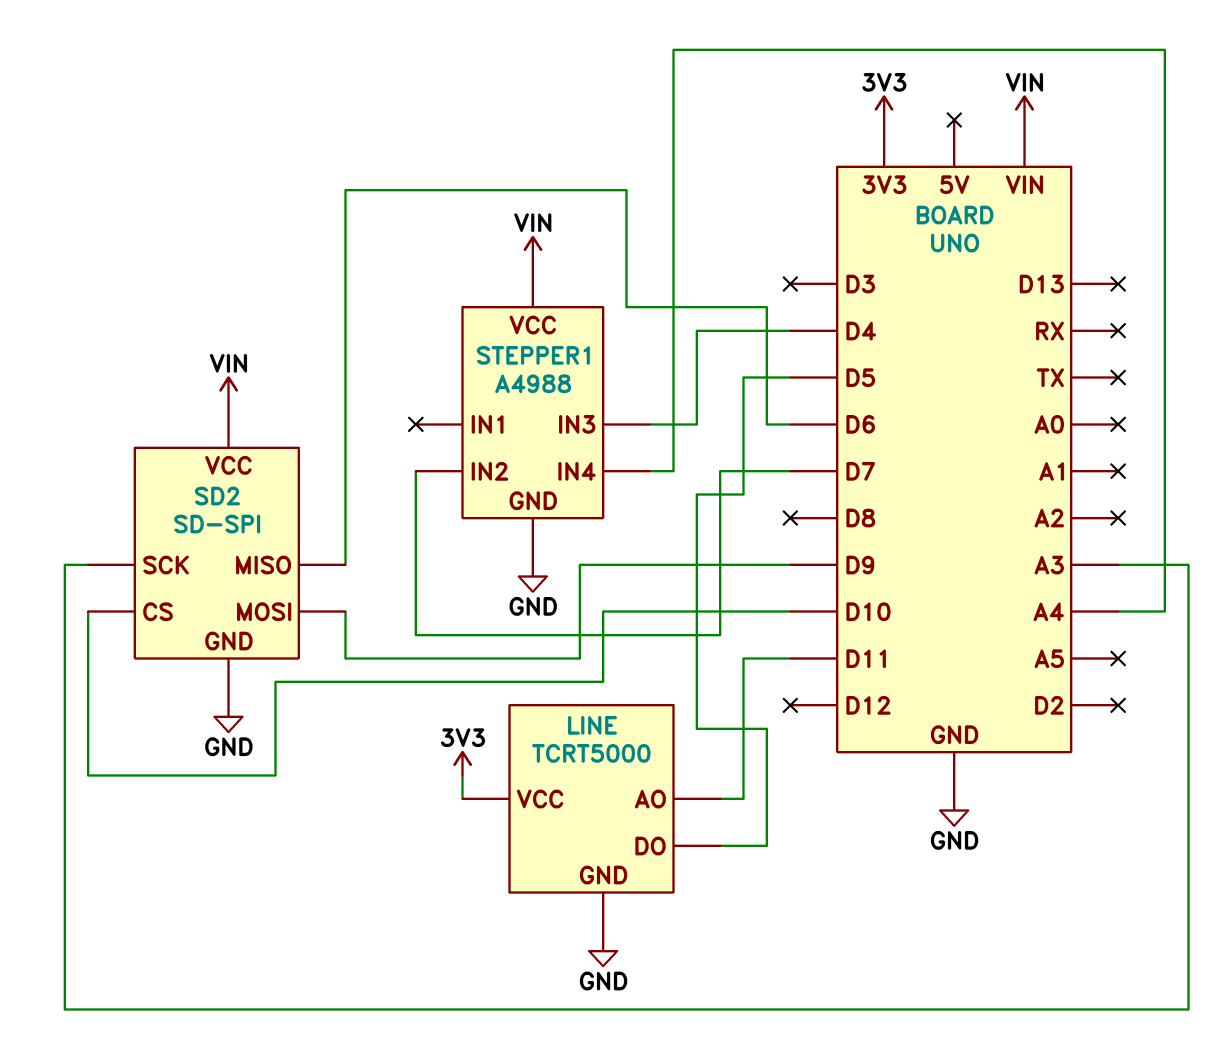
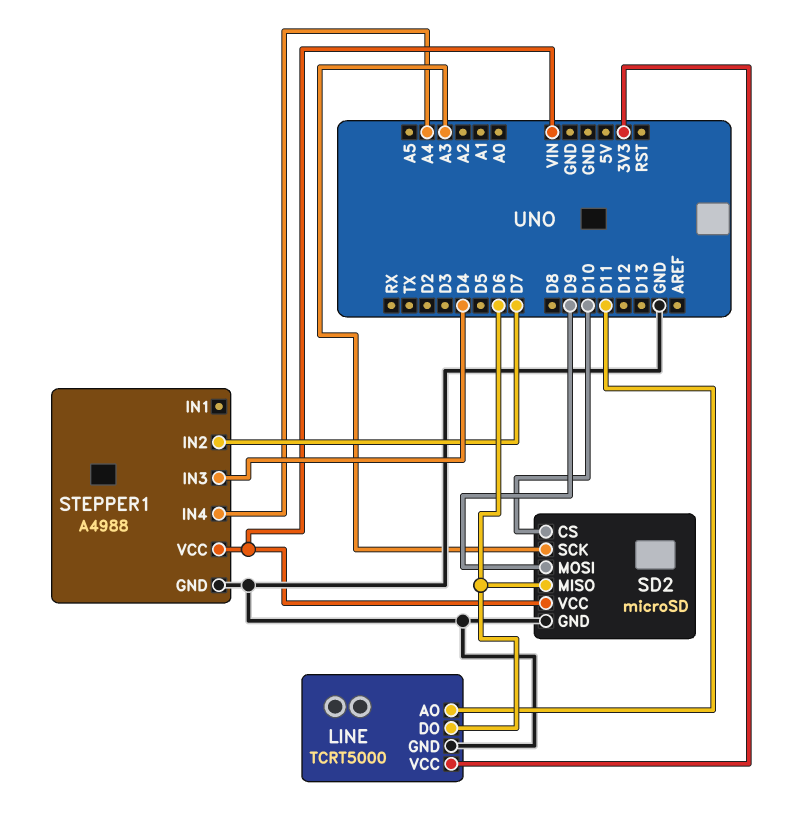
LINE pin DO: D5 -> D6
SD2: SD-SPI -> microSD

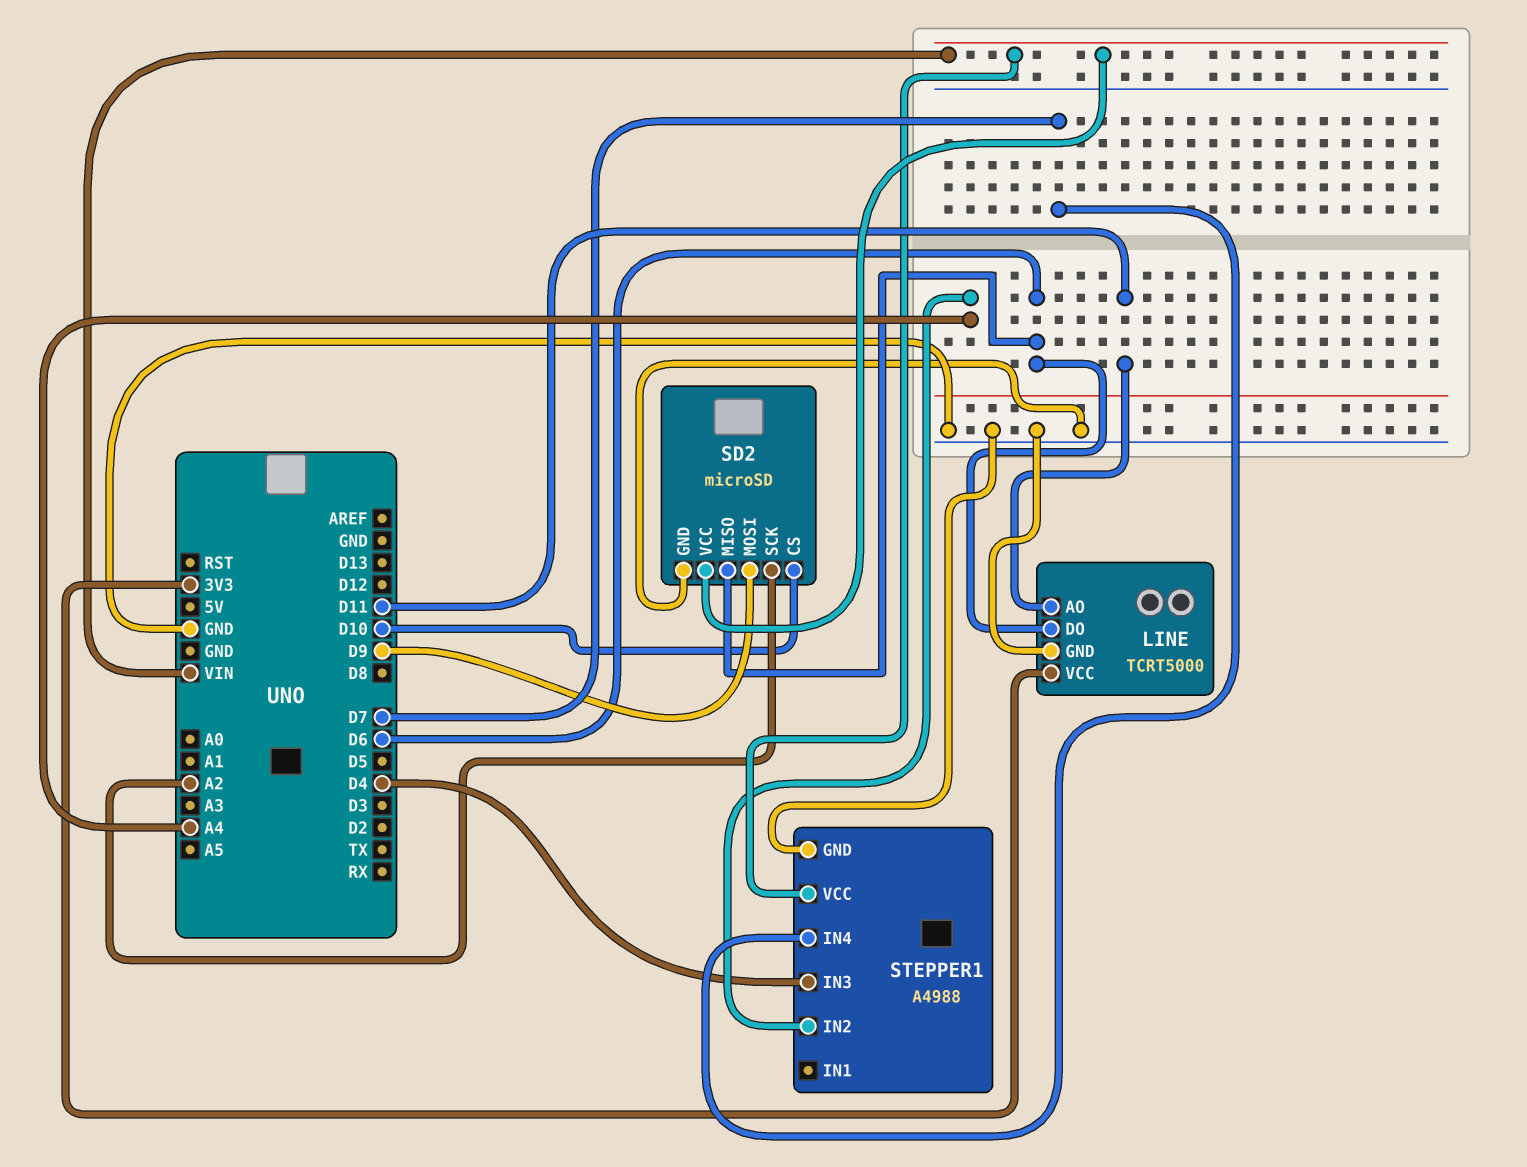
SD2 pin SCK: A3 -> A2
STEPPER1 pin IN2: D7 -> A4
STEPPER1 pin IN4: A4 -> D7

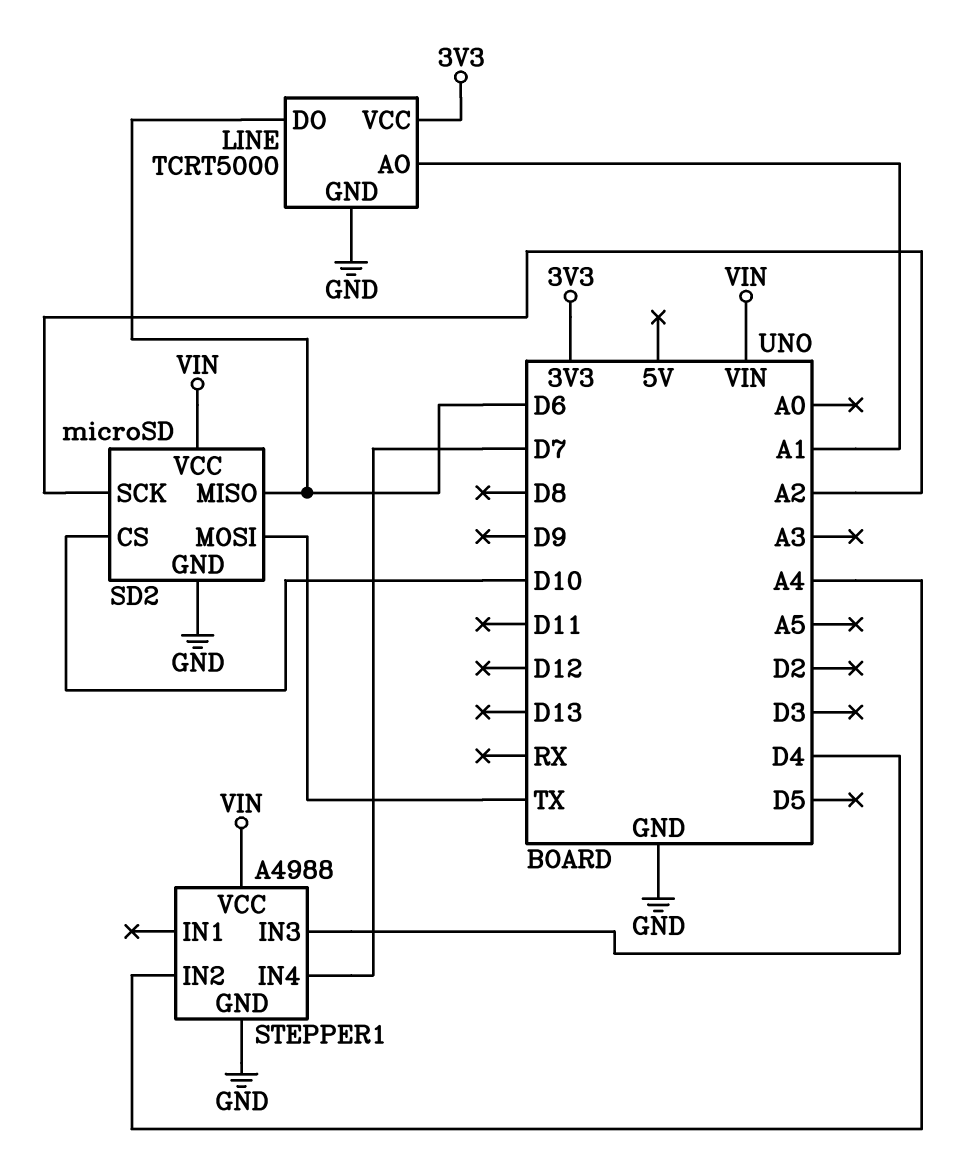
LINE pin AO: D11 -> A1
SD2 pin MOSI: D9 -> TX

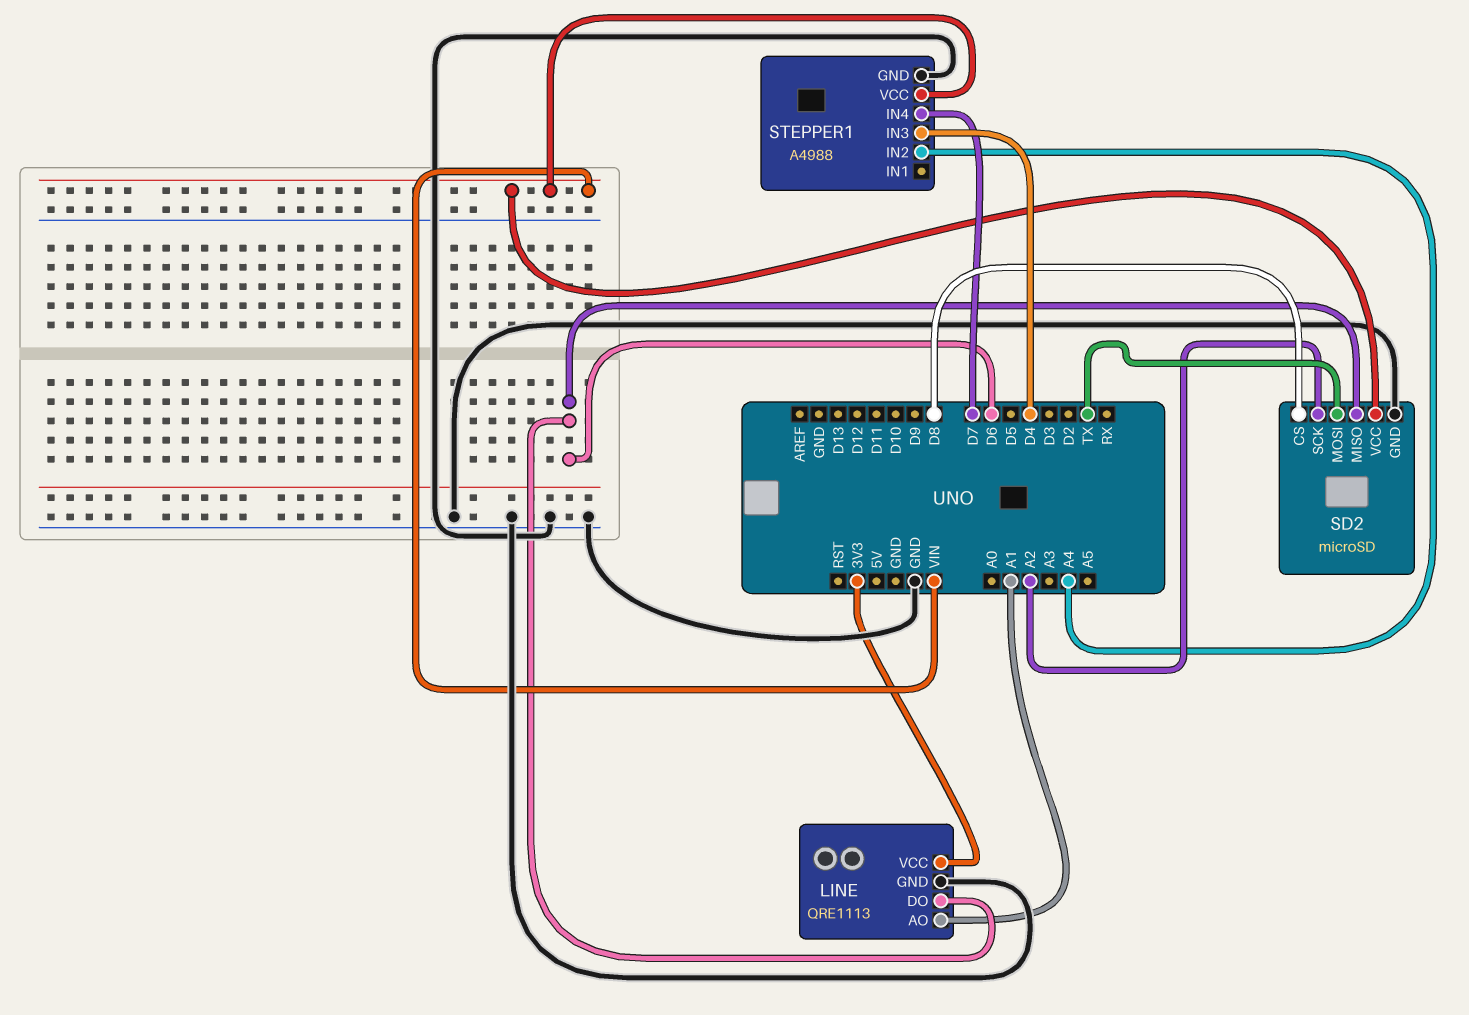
LINE: TCRT5000 -> QRE1113
SD2 pin CS: D10 -> D8

